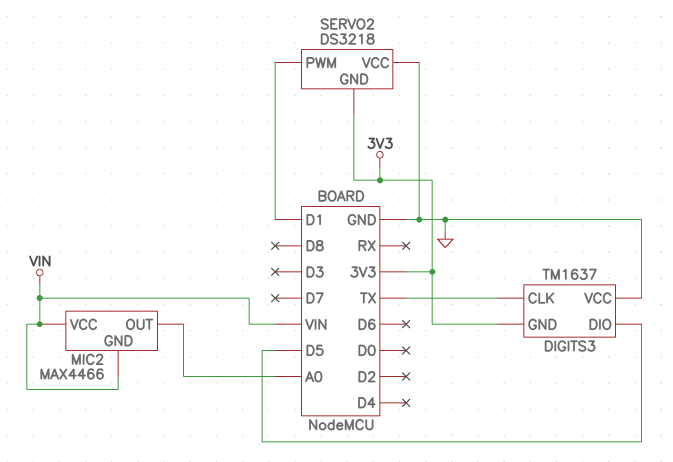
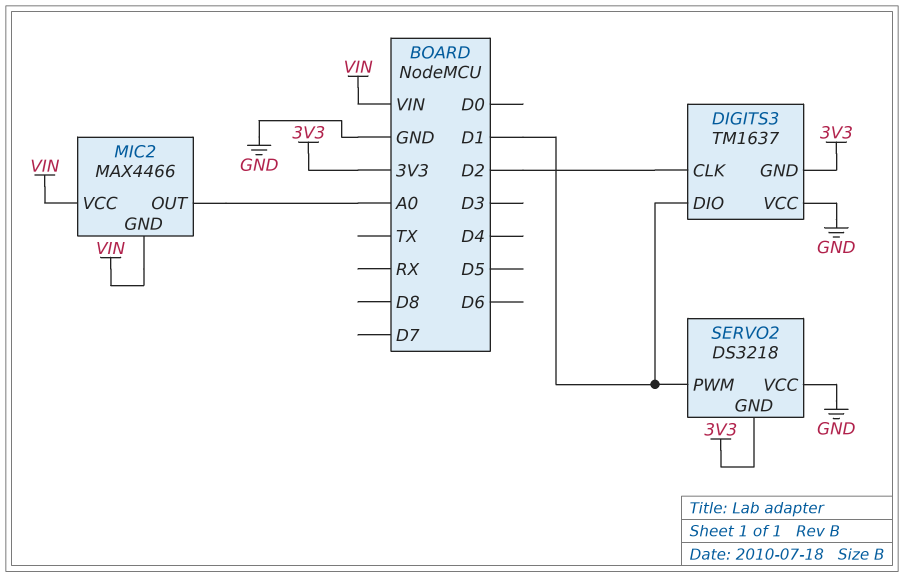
DIGITS3 pin CLK: TX -> D2
DIGITS3 pin DIO: D5 -> D1

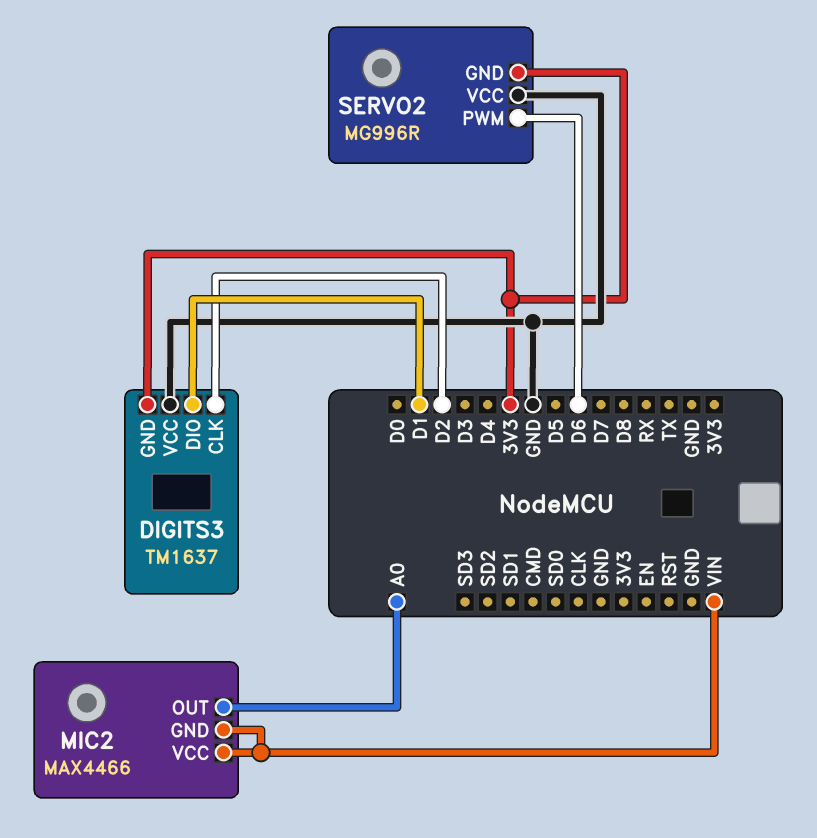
SERVO2: DS3218 -> MG996R
SERVO2 pin PWM: D1 -> D6

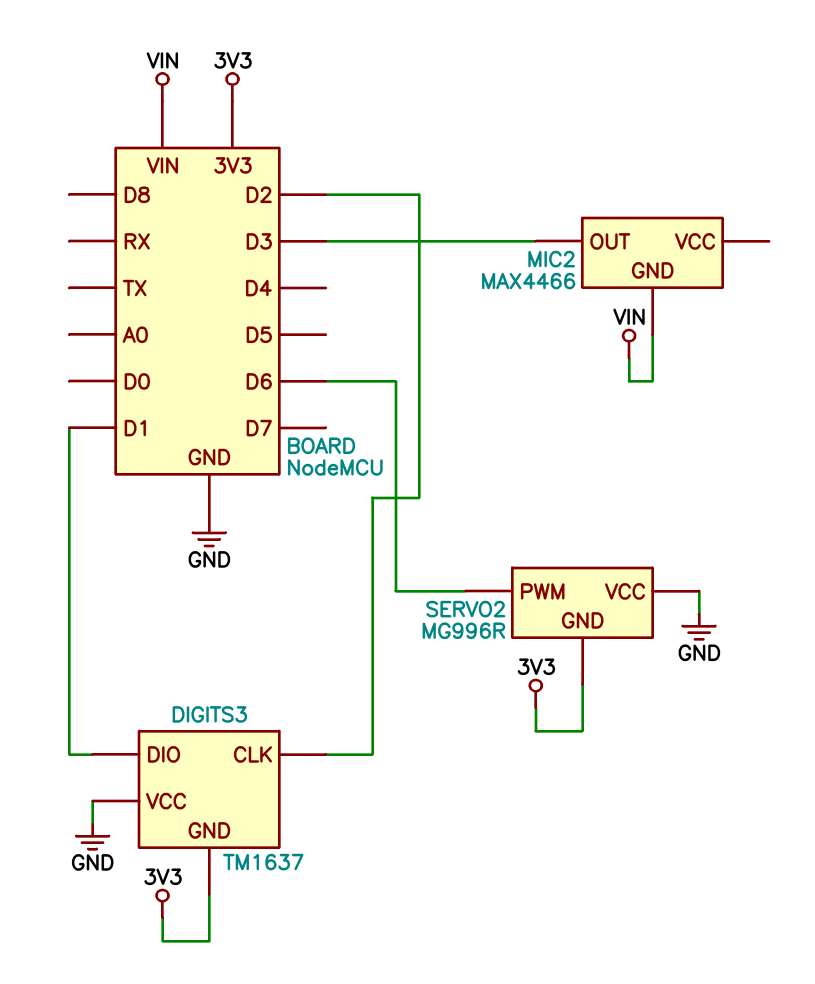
MIC2 pin OUT: A0 -> D3
MIC2 pin VCC: VIN -> none

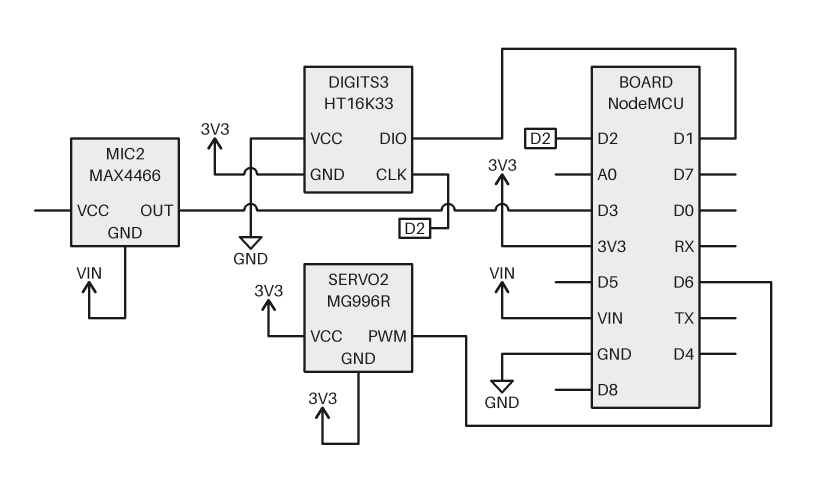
DIGITS3: TM1637 -> HT16K33
SERVO2 pin VCC: GND -> 3V3

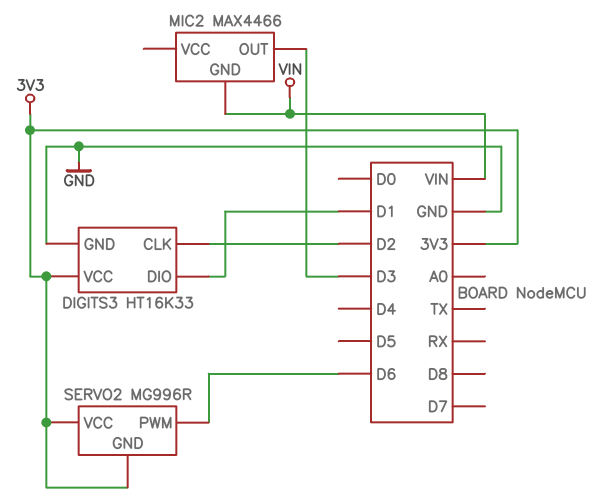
DIGITS3 pin GND: 3V3 -> GND
DIGITS3 pin VCC: GND -> 3V3

